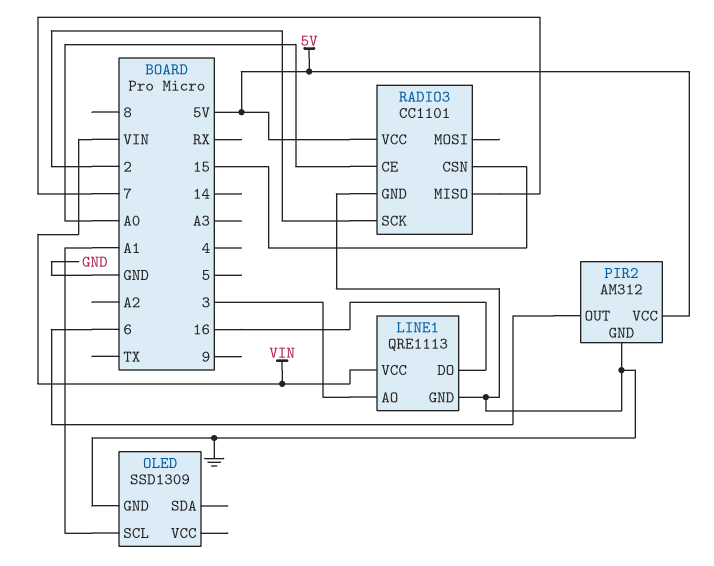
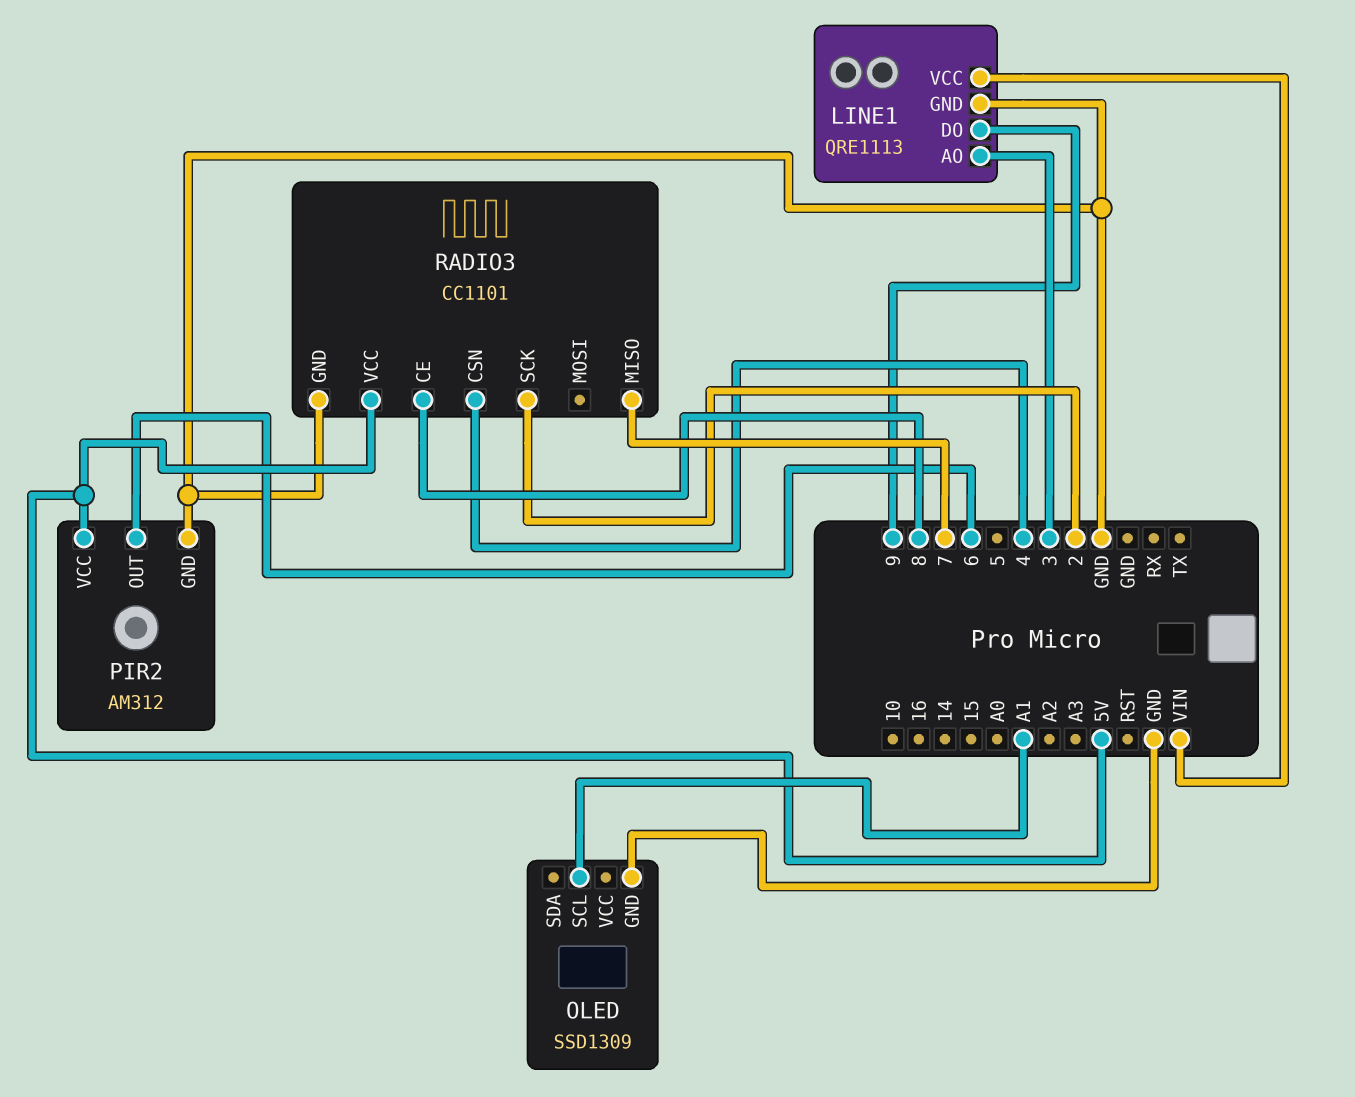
LINE1 pin DO: 16 -> 9
RADIO3 pin CE: A0 -> 8
RADIO3 pin CSN: 15 -> 4

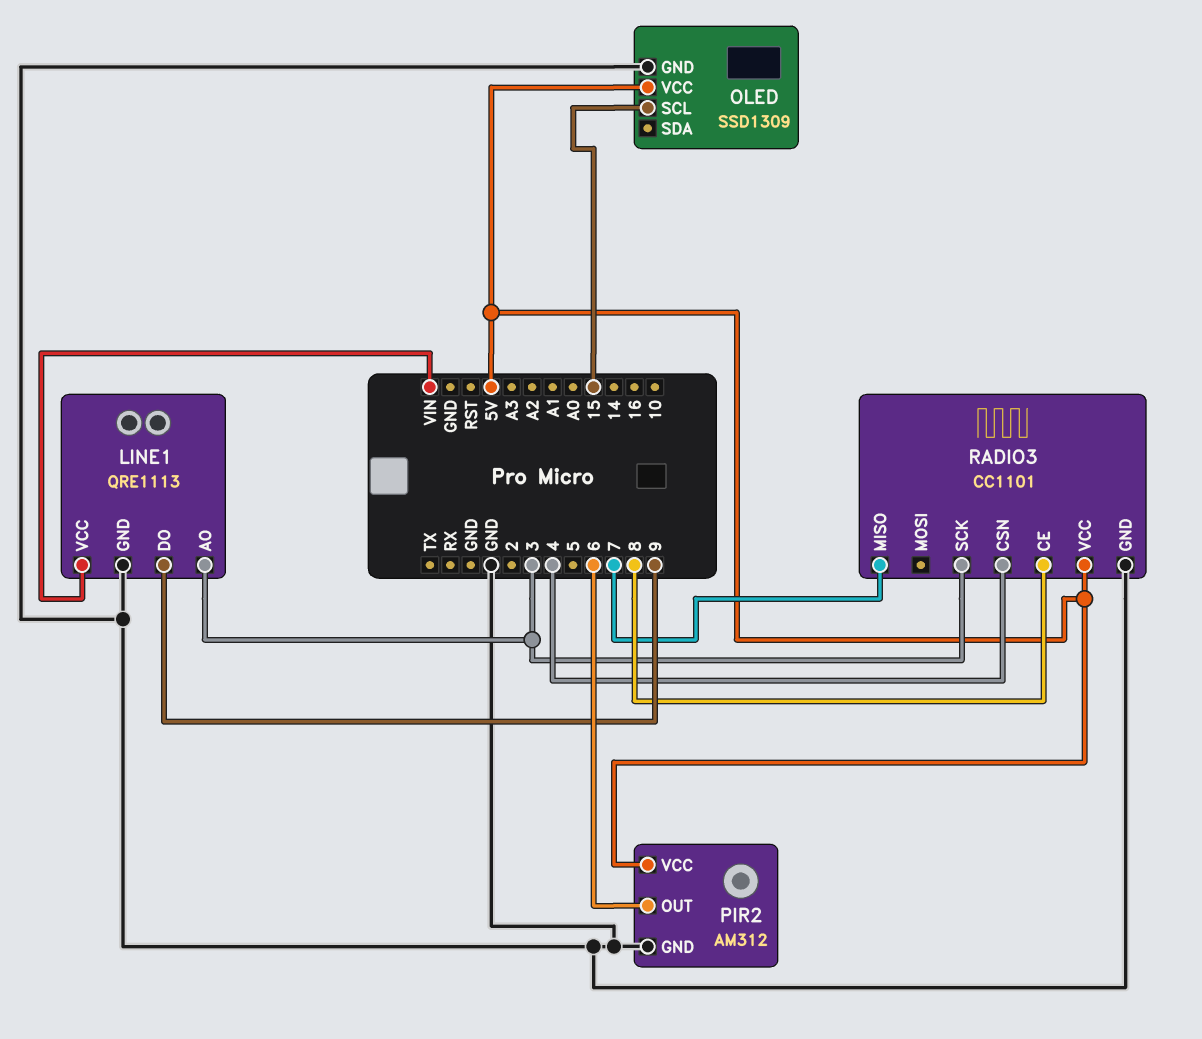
OLED pin SCL: A1 -> 15
OLED pin VCC: none -> 5V
RADIO3 pin SCK: 2 -> 3

